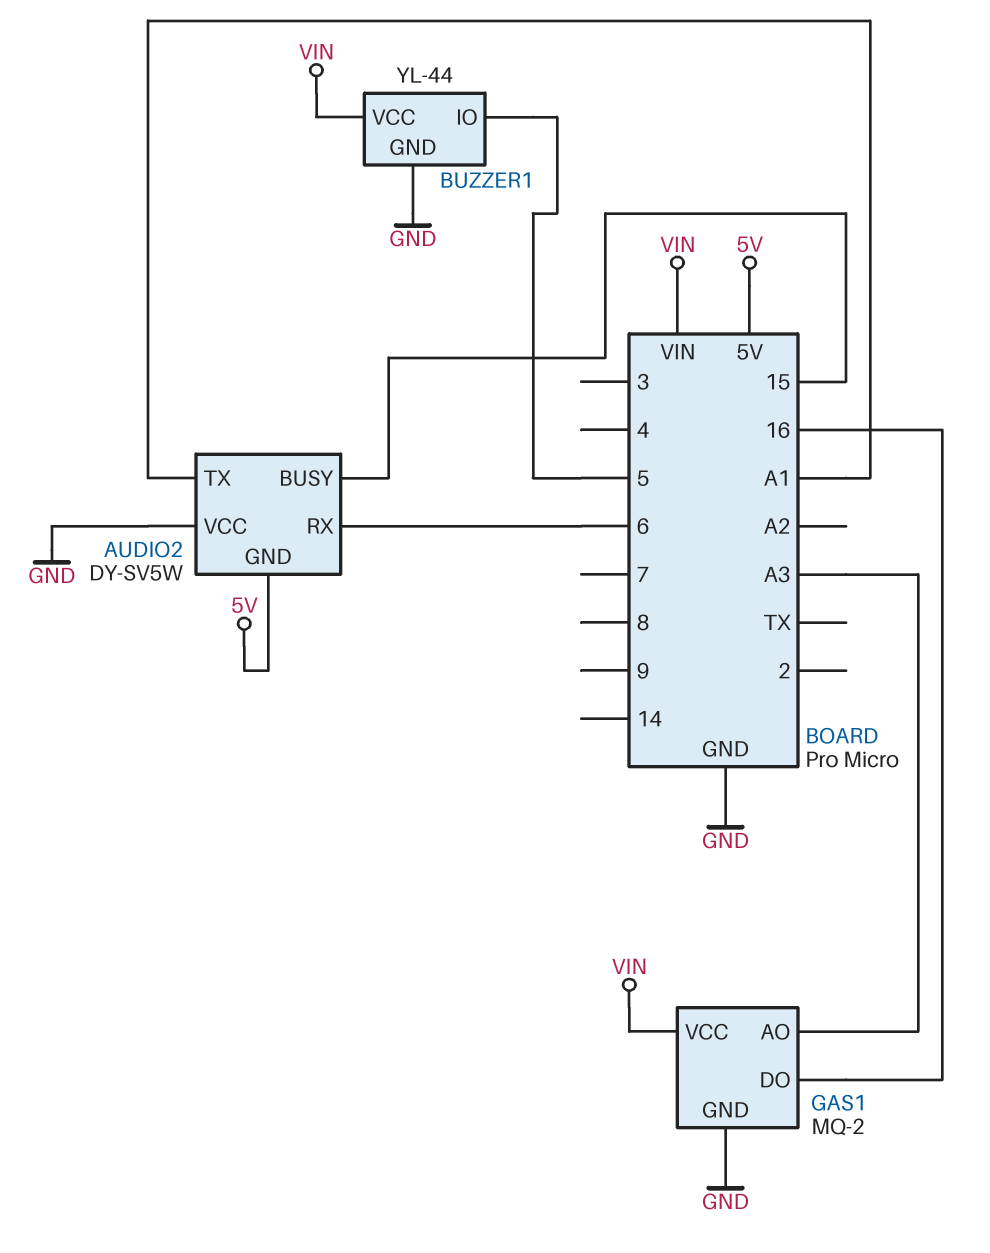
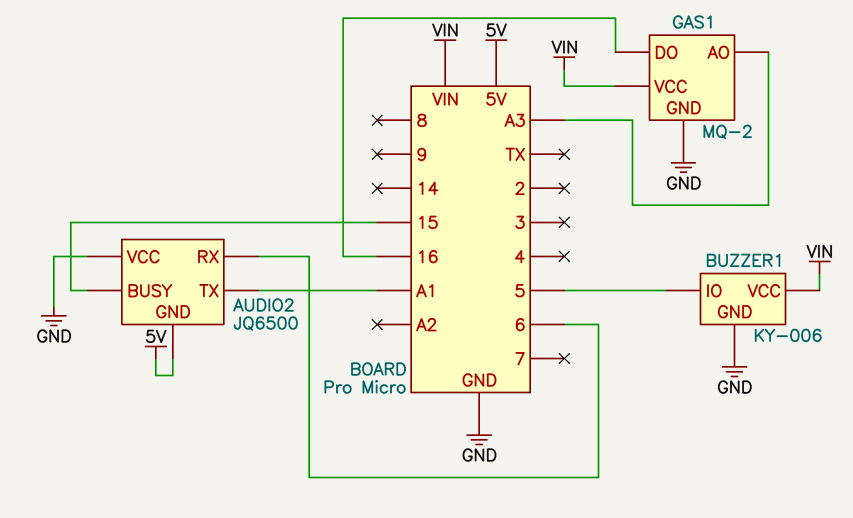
AUDIO2: DY-SV5W -> JQ6500
BUZZER1: YL-44 -> KY-006

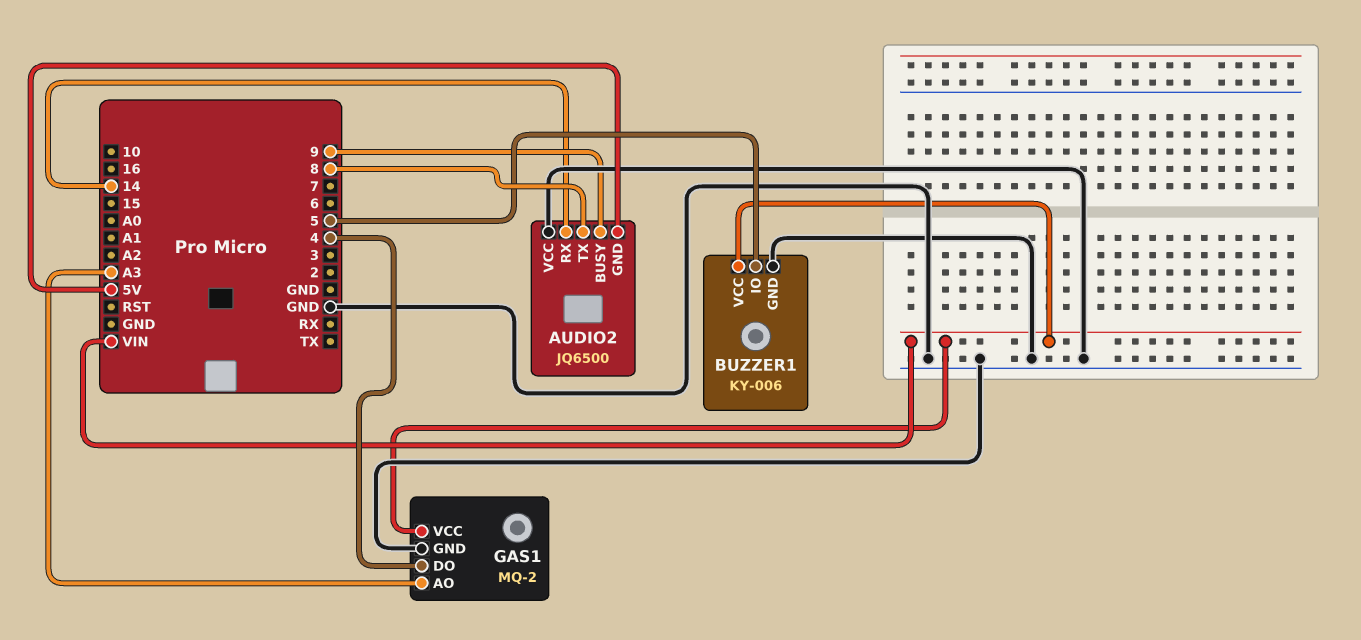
AUDIO2 pin BUSY: 15 -> 9
AUDIO2 pin RX: 6 -> 14
AUDIO2 pin TX: A1 -> 8
GAS1 pin DO: 16 -> 4

